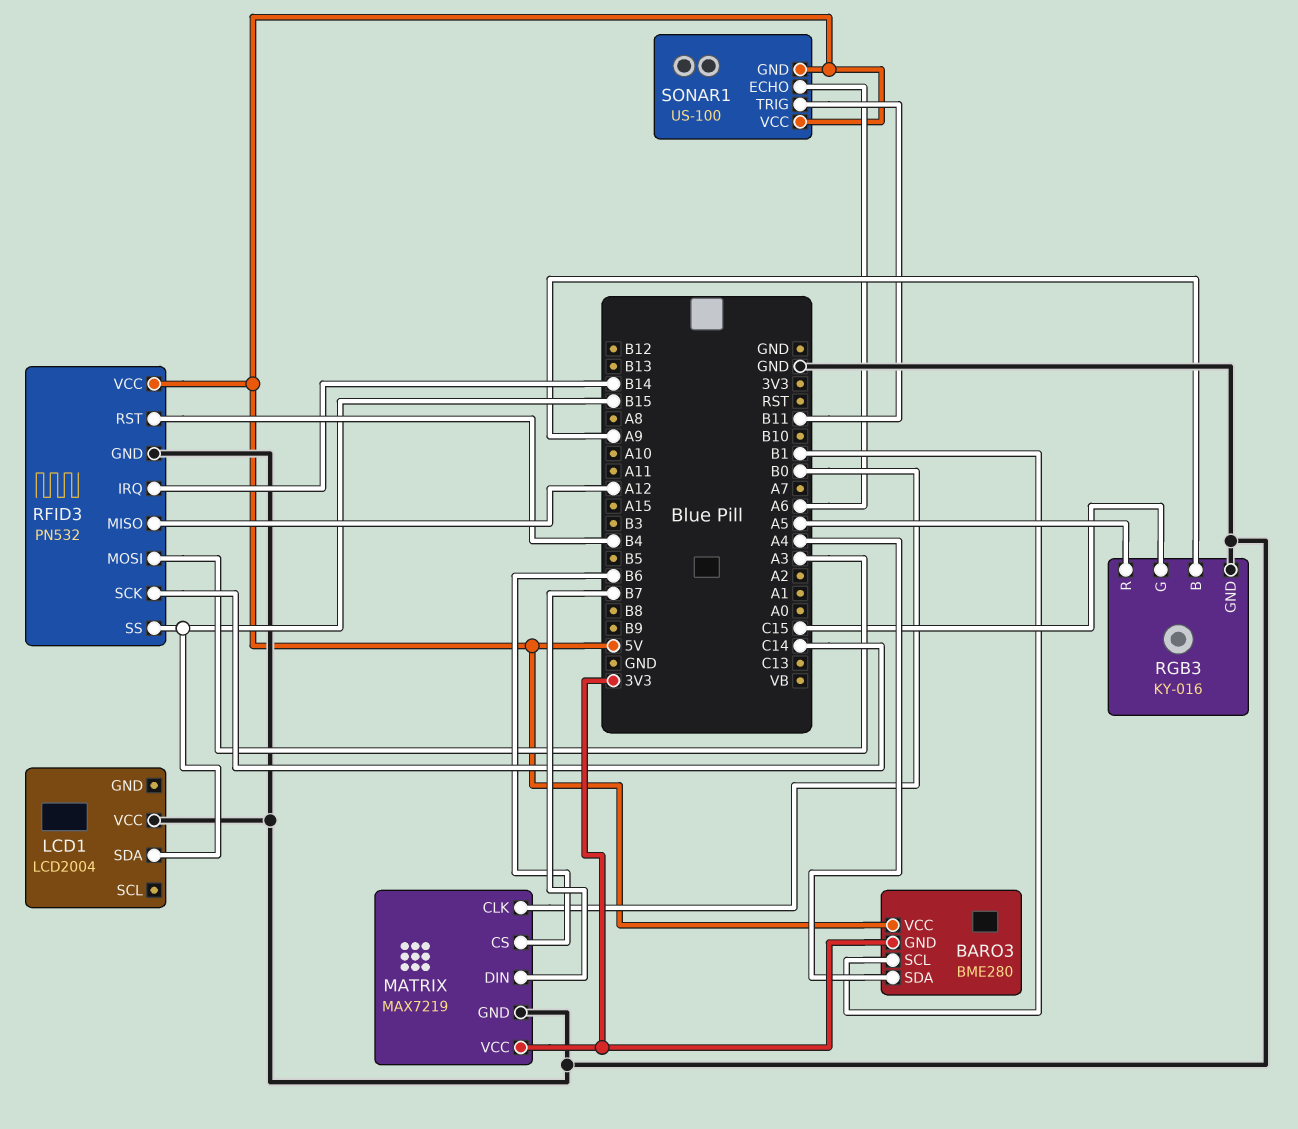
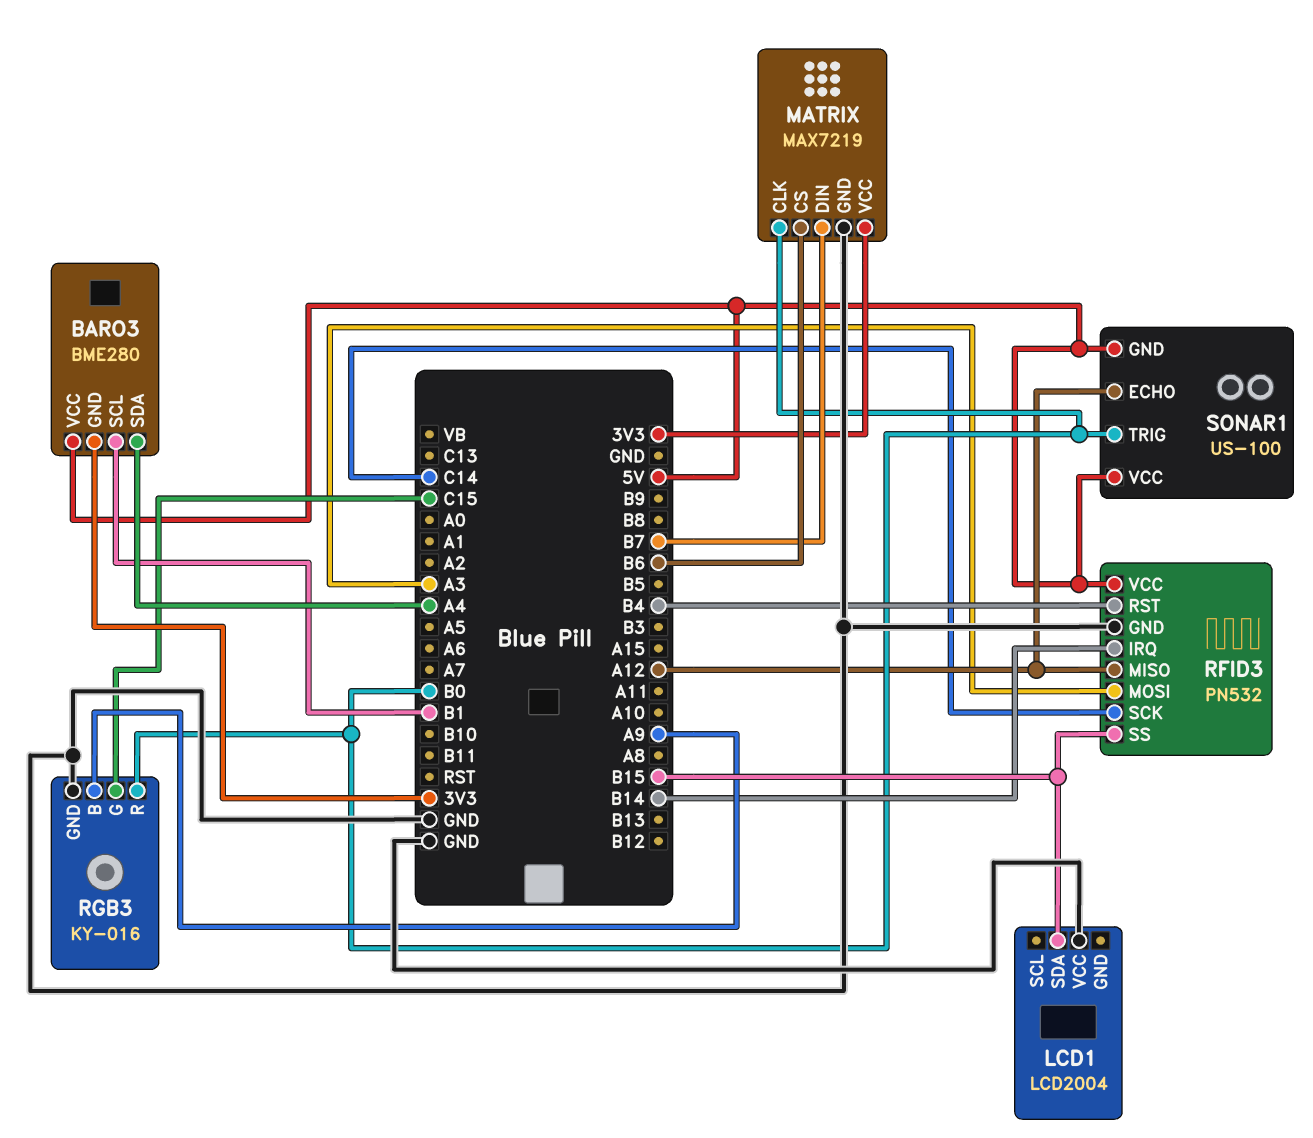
RGB3 pin R: A5 -> B0
SONAR1 pin ECHO: A6 -> A12
SONAR1 pin TRIG: B11 -> B0

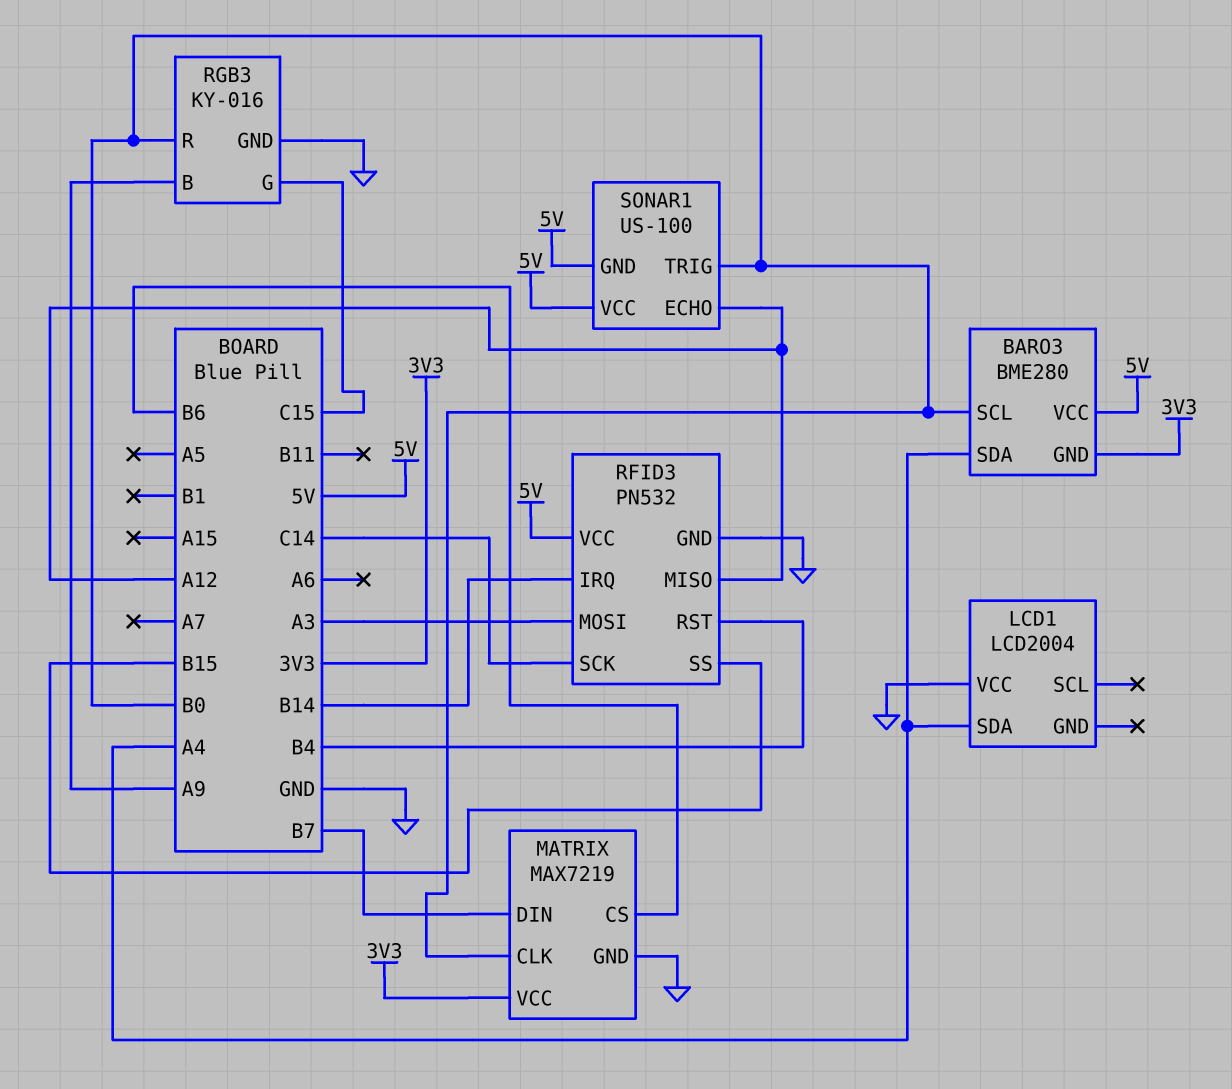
BARO3 pin SCL: B1 -> B0
LCD1 pin SDA: B15 -> A4

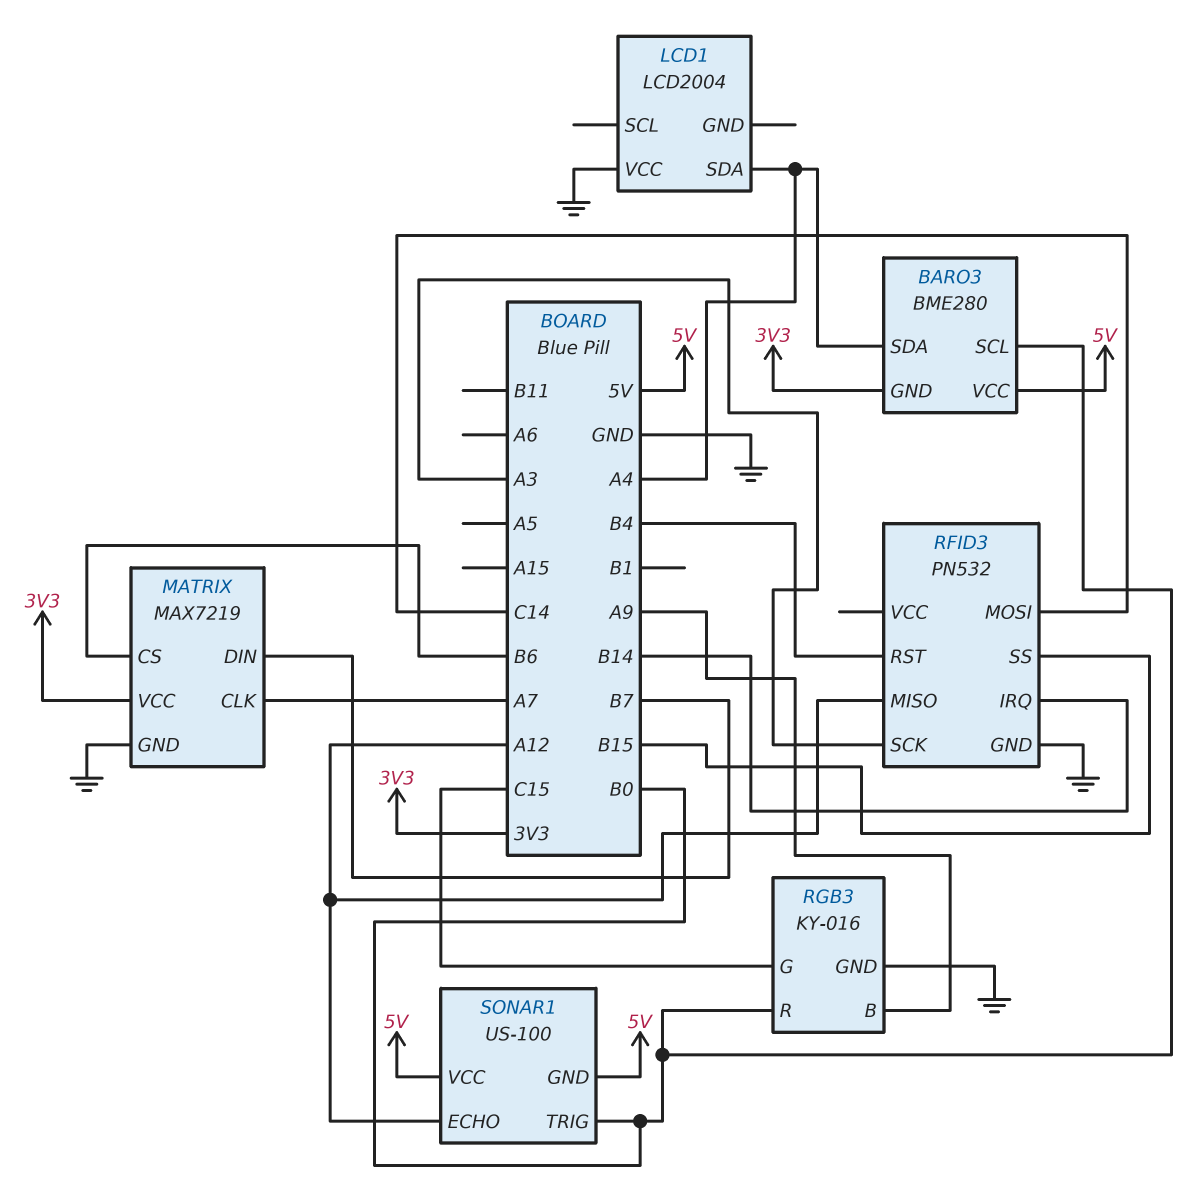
MATRIX pin CLK: B0 -> A7
RFID3 pin MOSI: A3 -> C14
RFID3 pin SCK: C14 -> A3
RFID3 pin VCC: 5V -> none

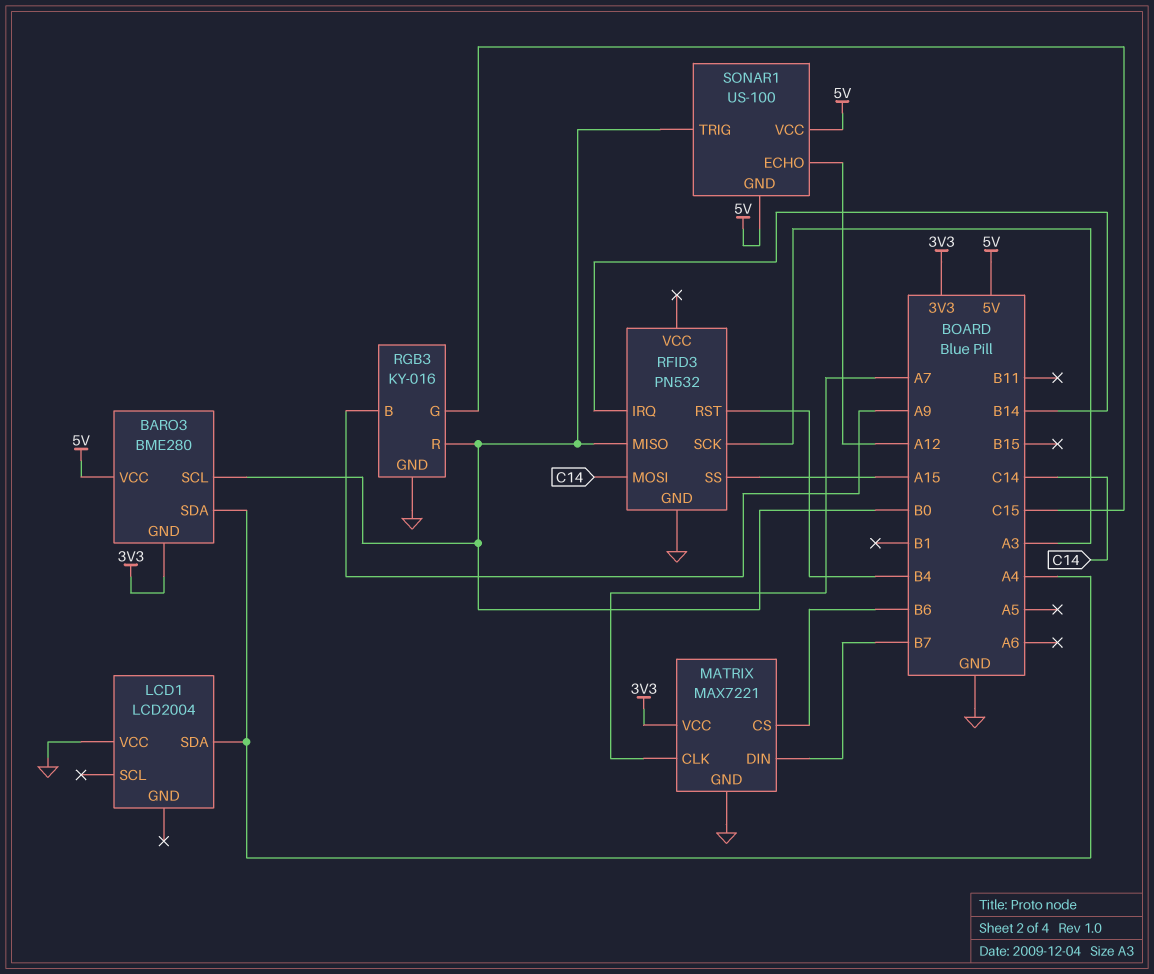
MATRIX: MAX7219 -> MAX7221
RFID3 pin MISO: A12 -> B0
RFID3 pin SS: B15 -> A15

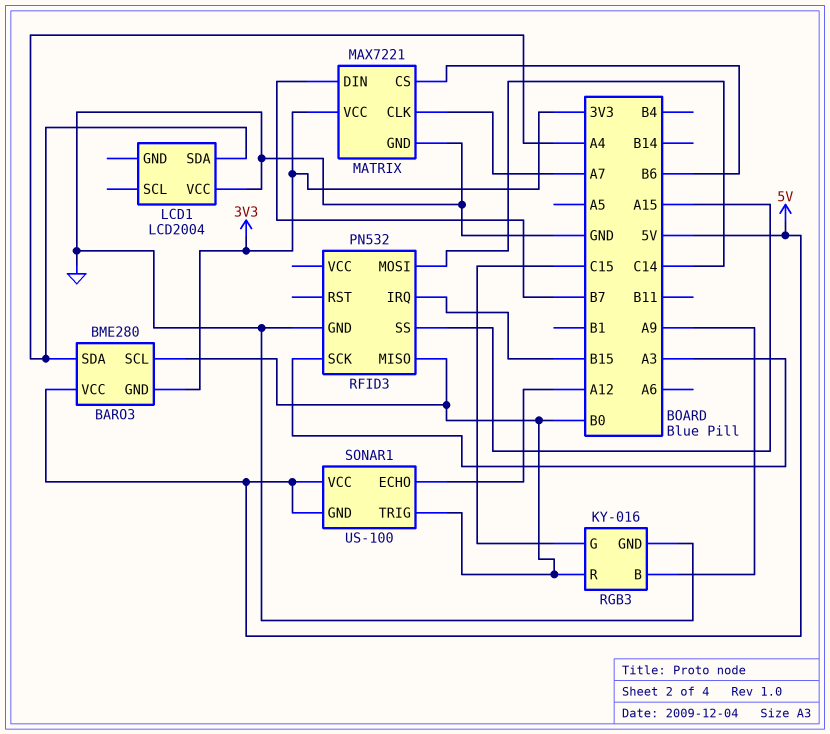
RFID3 pin IRQ: B14 -> B15
RFID3 pin RST: B4 -> none

